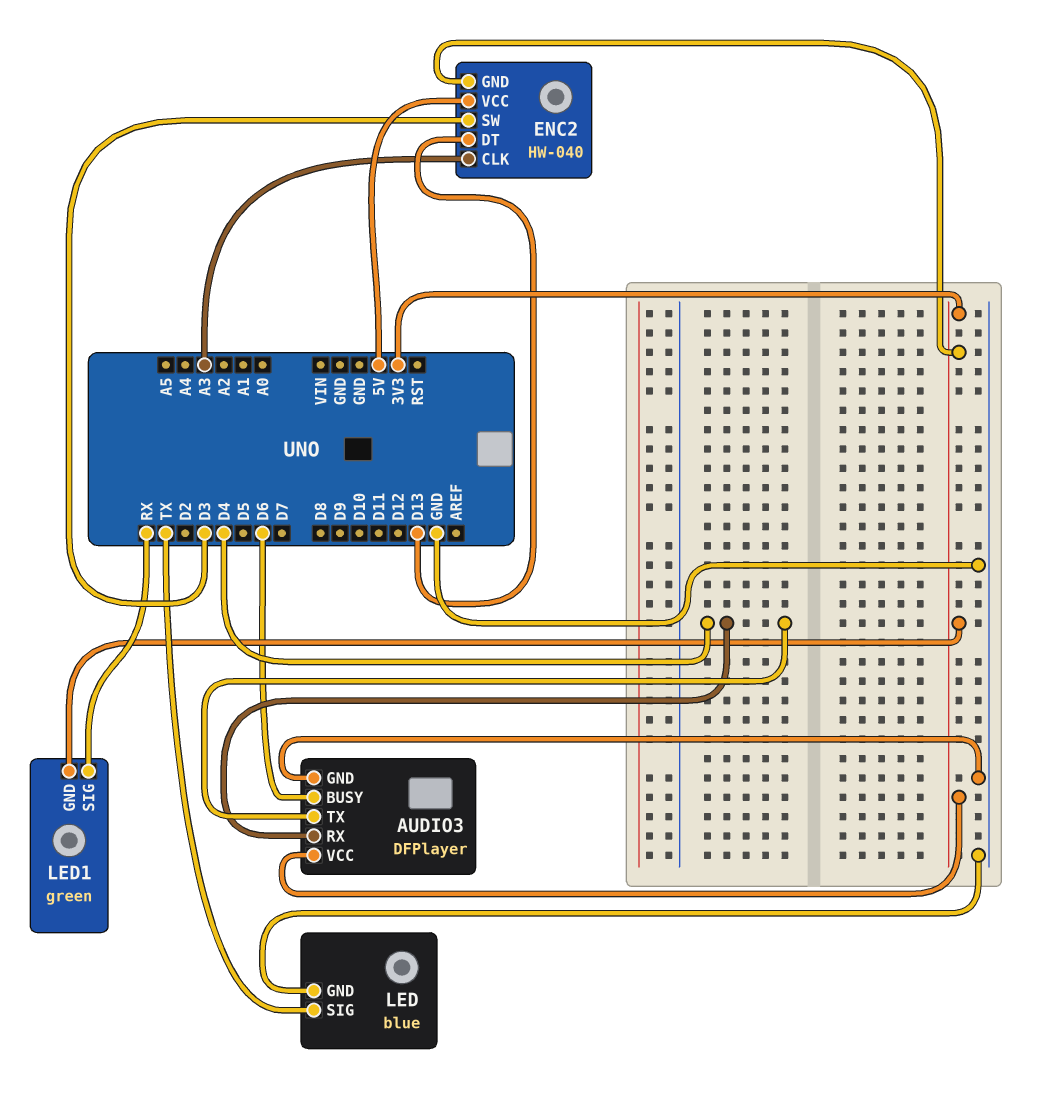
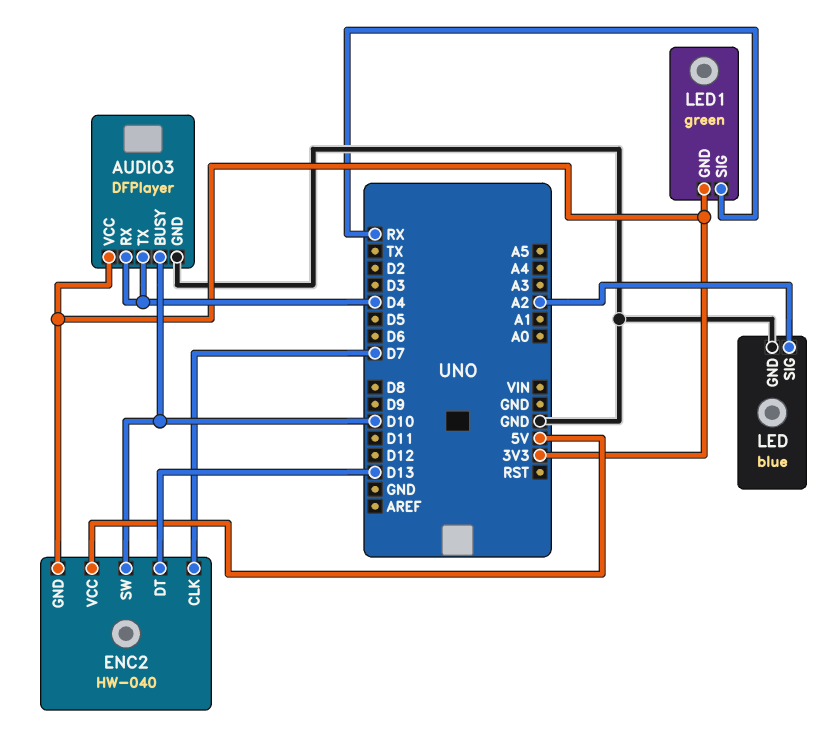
AUDIO3 pin BUSY: D6 -> D10
ENC2 pin CLK: A3 -> D7
ENC2 pin SW: D3 -> D10
LED pin SIG: TX -> A2

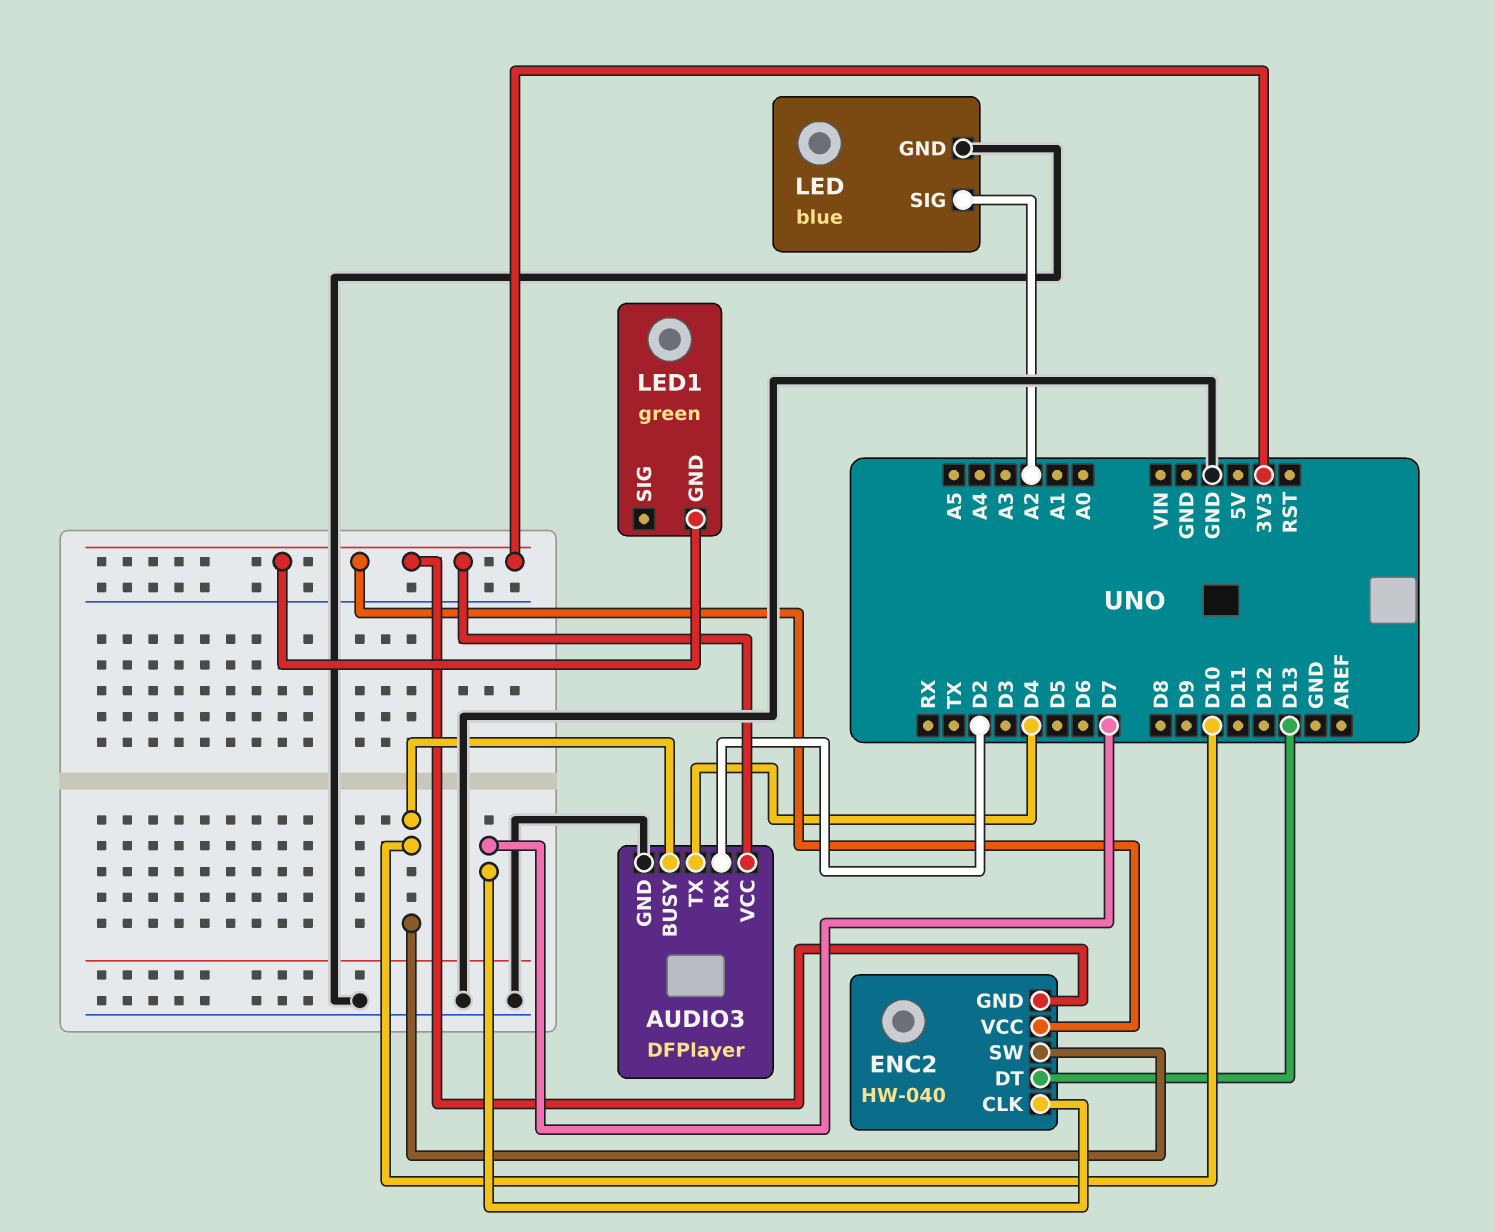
AUDIO3 pin RX: D4 -> D2
ENC2 pin VCC: 5V -> 3V3
LED1 pin SIG: RX -> none

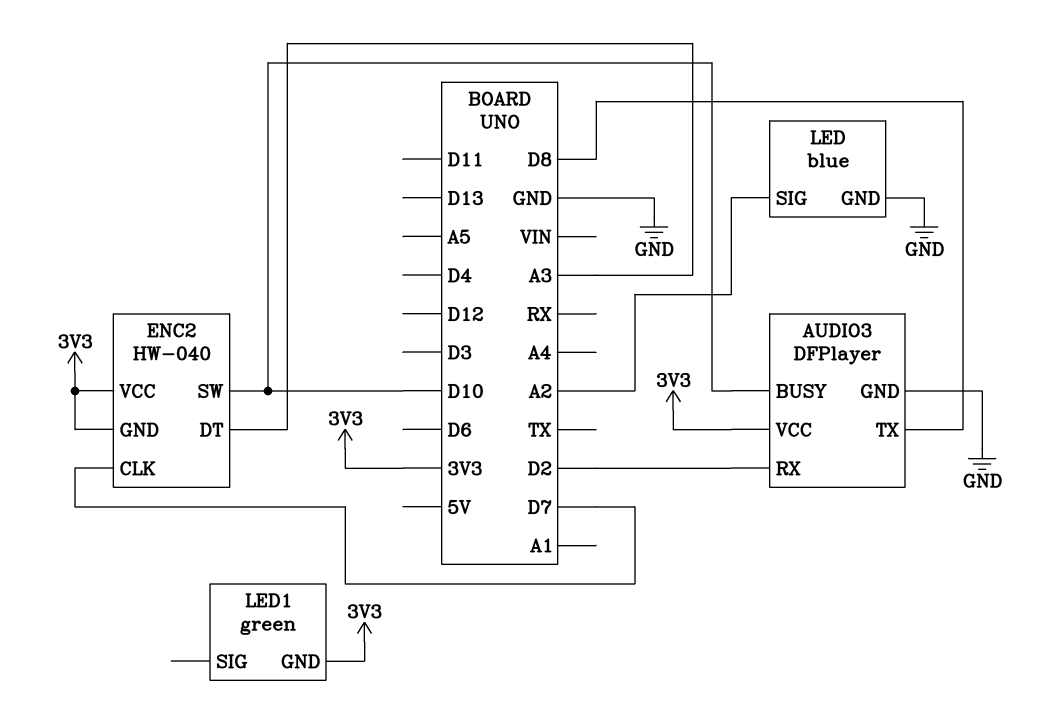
AUDIO3 pin TX: D4 -> D8
ENC2 pin DT: D13 -> A3

